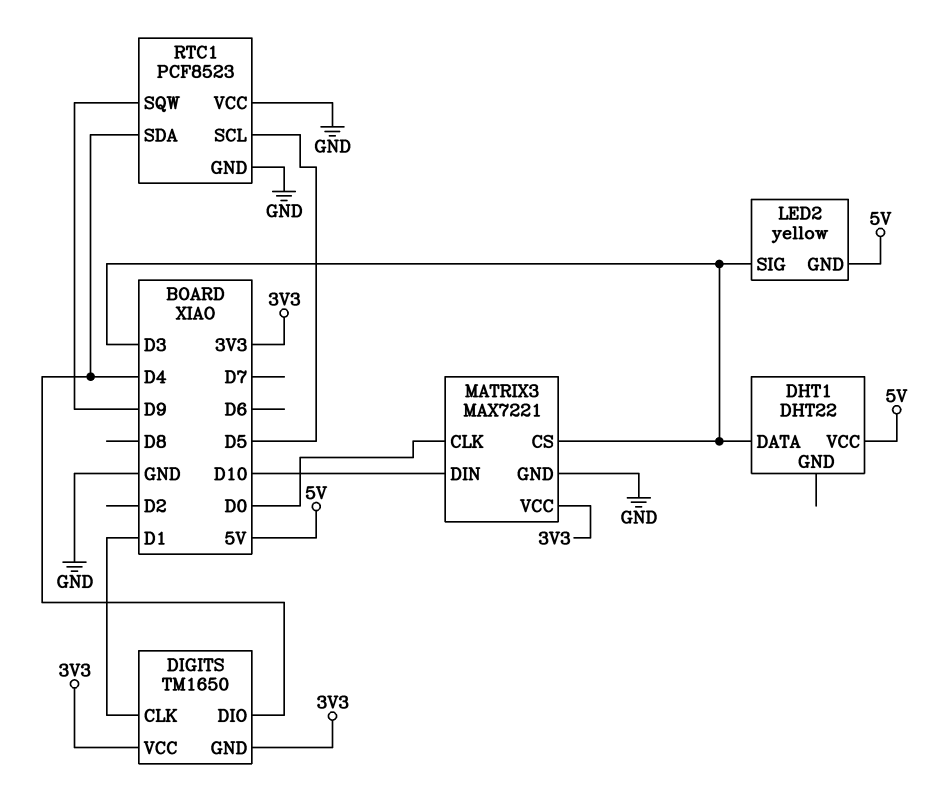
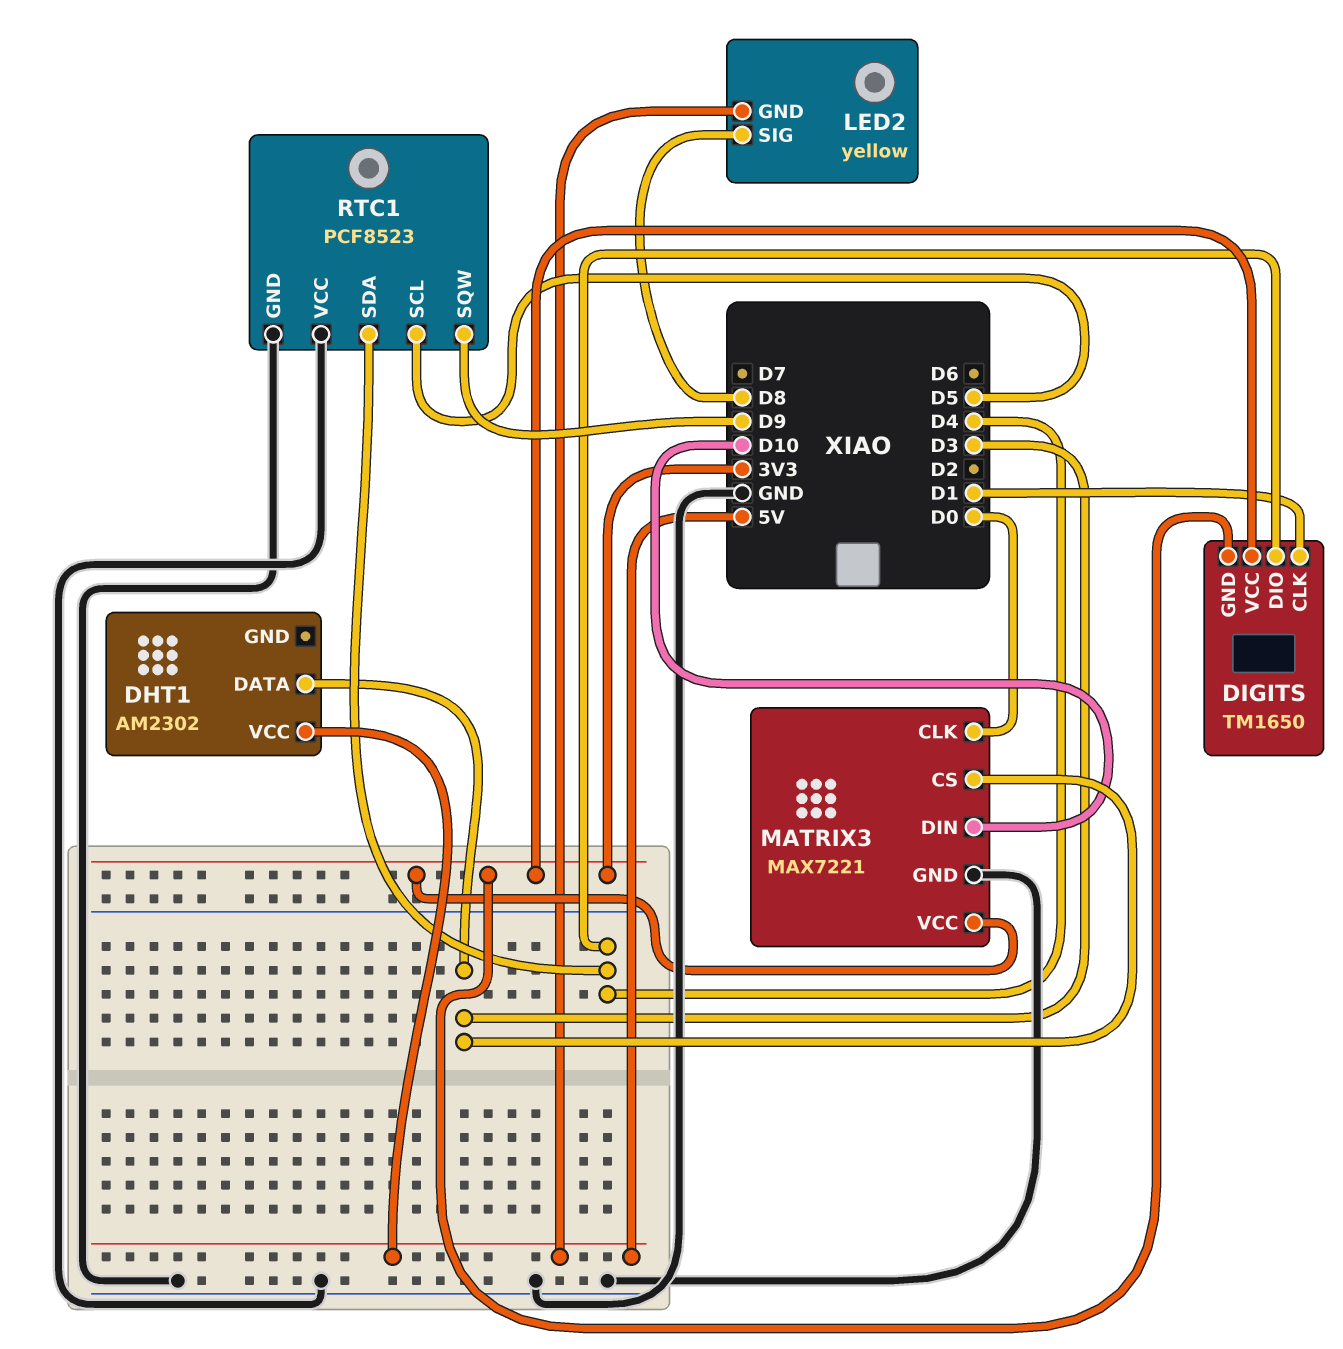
DHT1: DHT22 -> AM2302
LED2 pin SIG: D3 -> D8

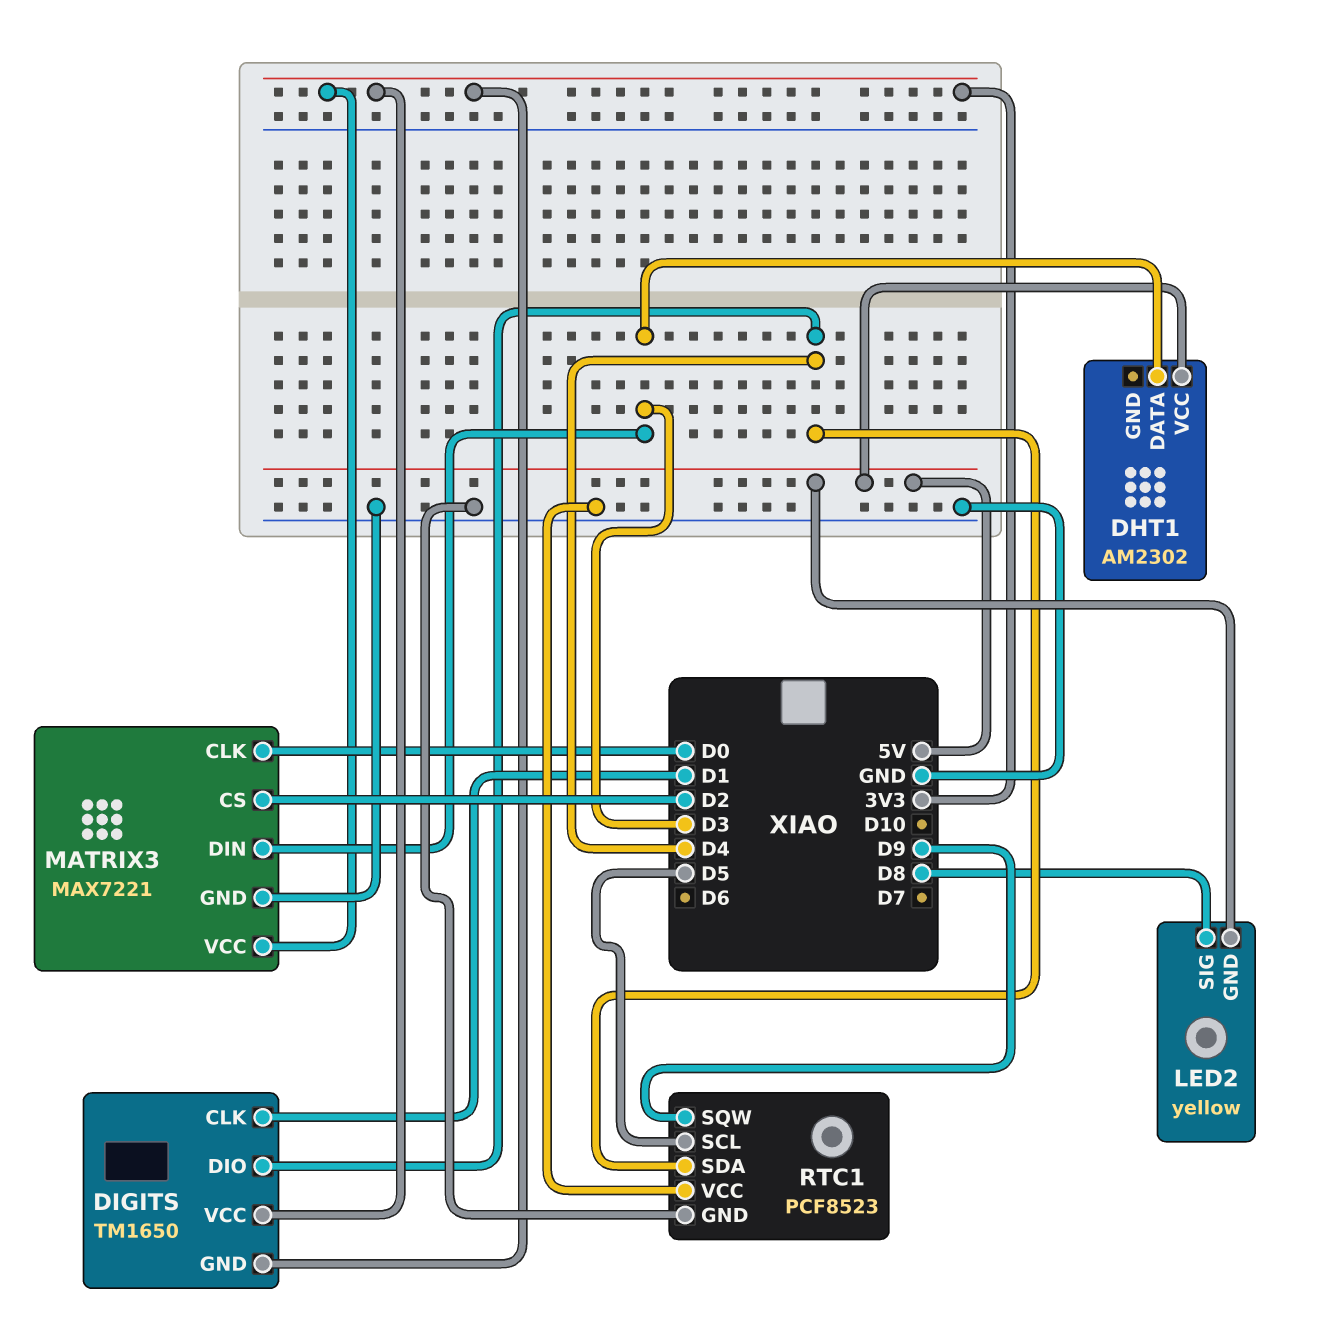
MATRIX3 pin CS: D3 -> D2
MATRIX3 pin DIN: D10 -> D3

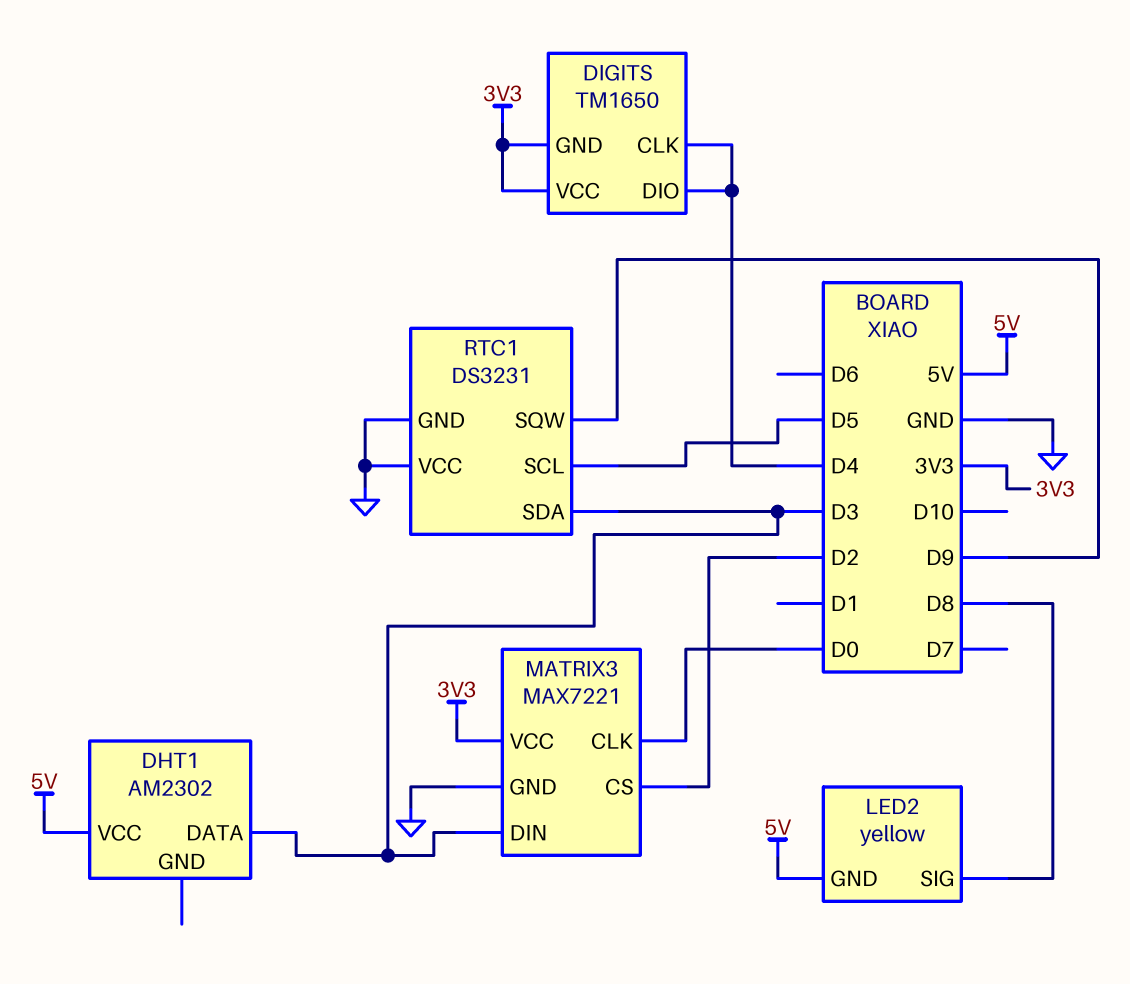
DIGITS pin CLK: D1 -> D4
RTC1: PCF8523 -> DS3231
RTC1 pin SDA: D4 -> D3

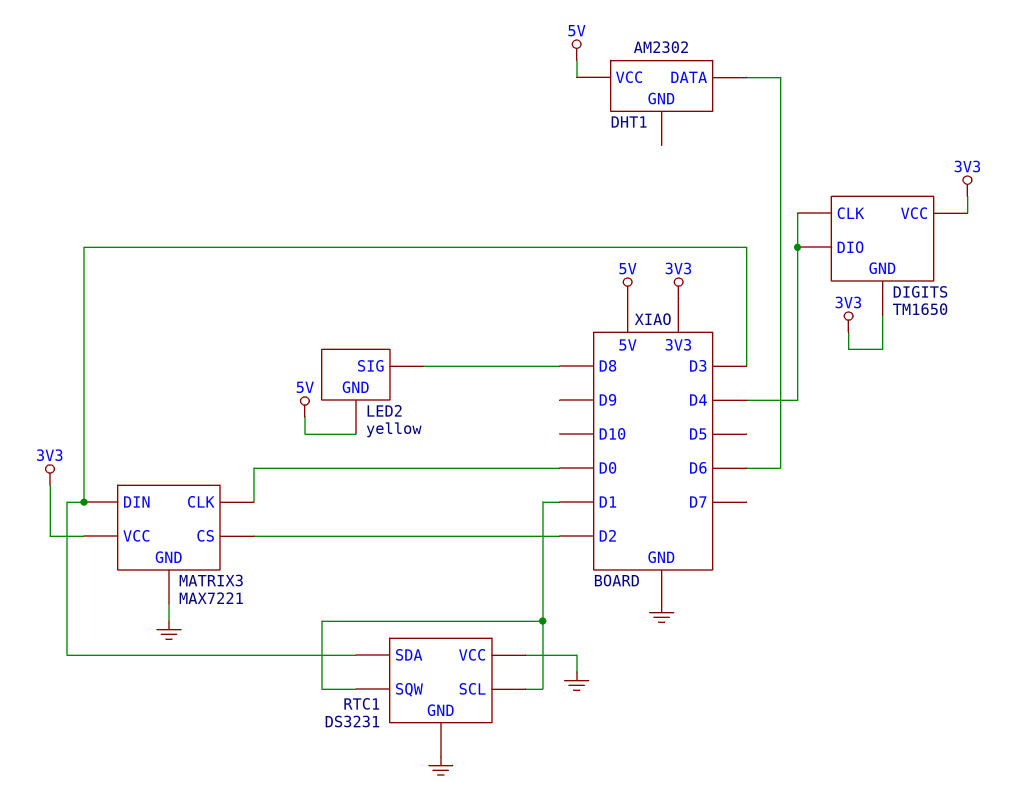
DHT1 pin DATA: D3 -> D6
RTC1 pin SCL: D5 -> D1
RTC1 pin SQW: D9 -> D1

